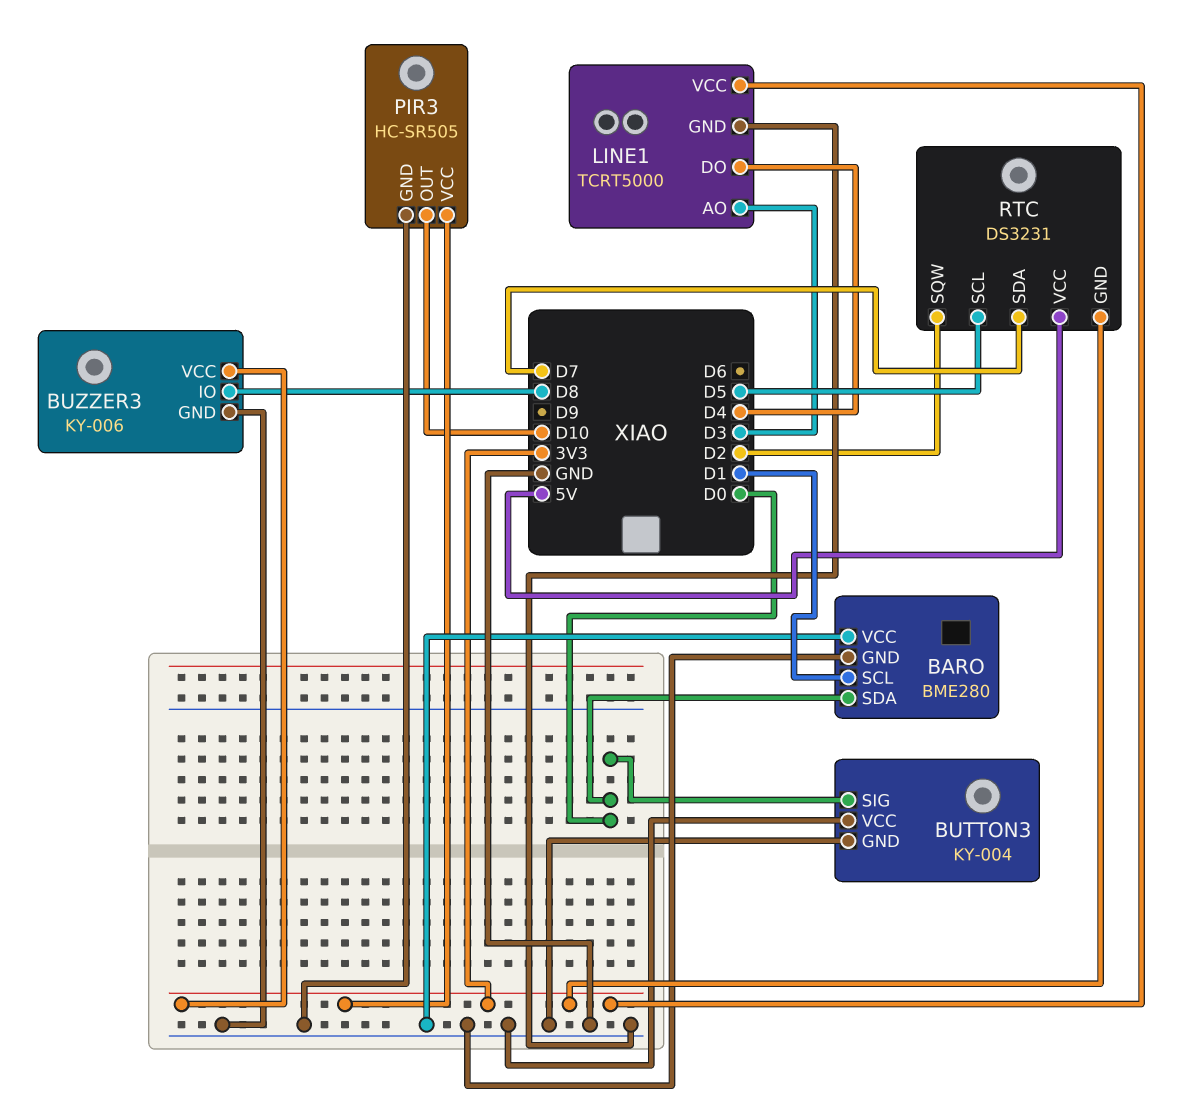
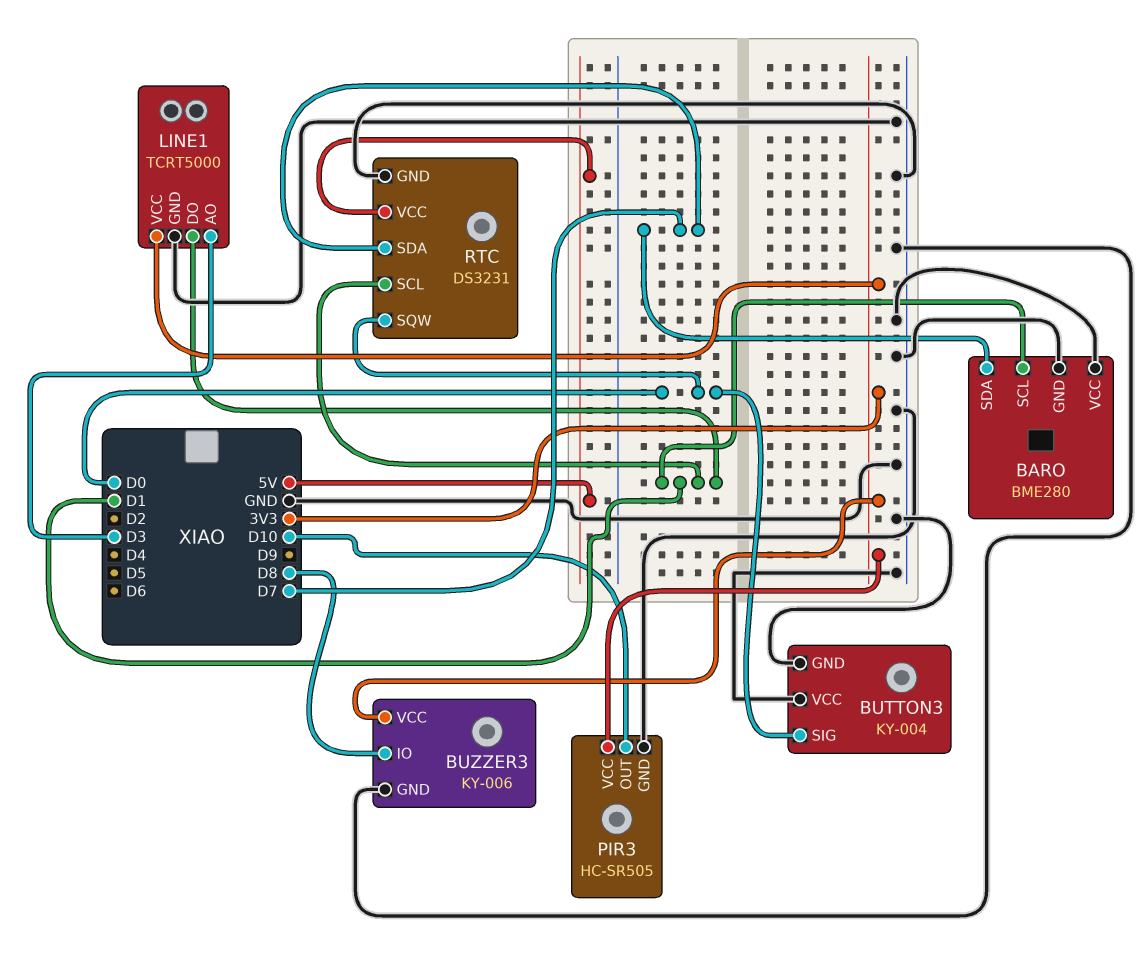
BARO pin SDA: D0 -> D7
LINE1 pin DO: D4 -> D1
RTC pin GND: 3V3 -> GND
RTC pin SCL: D5 -> D1
RTC pin SQW: D2 -> D0

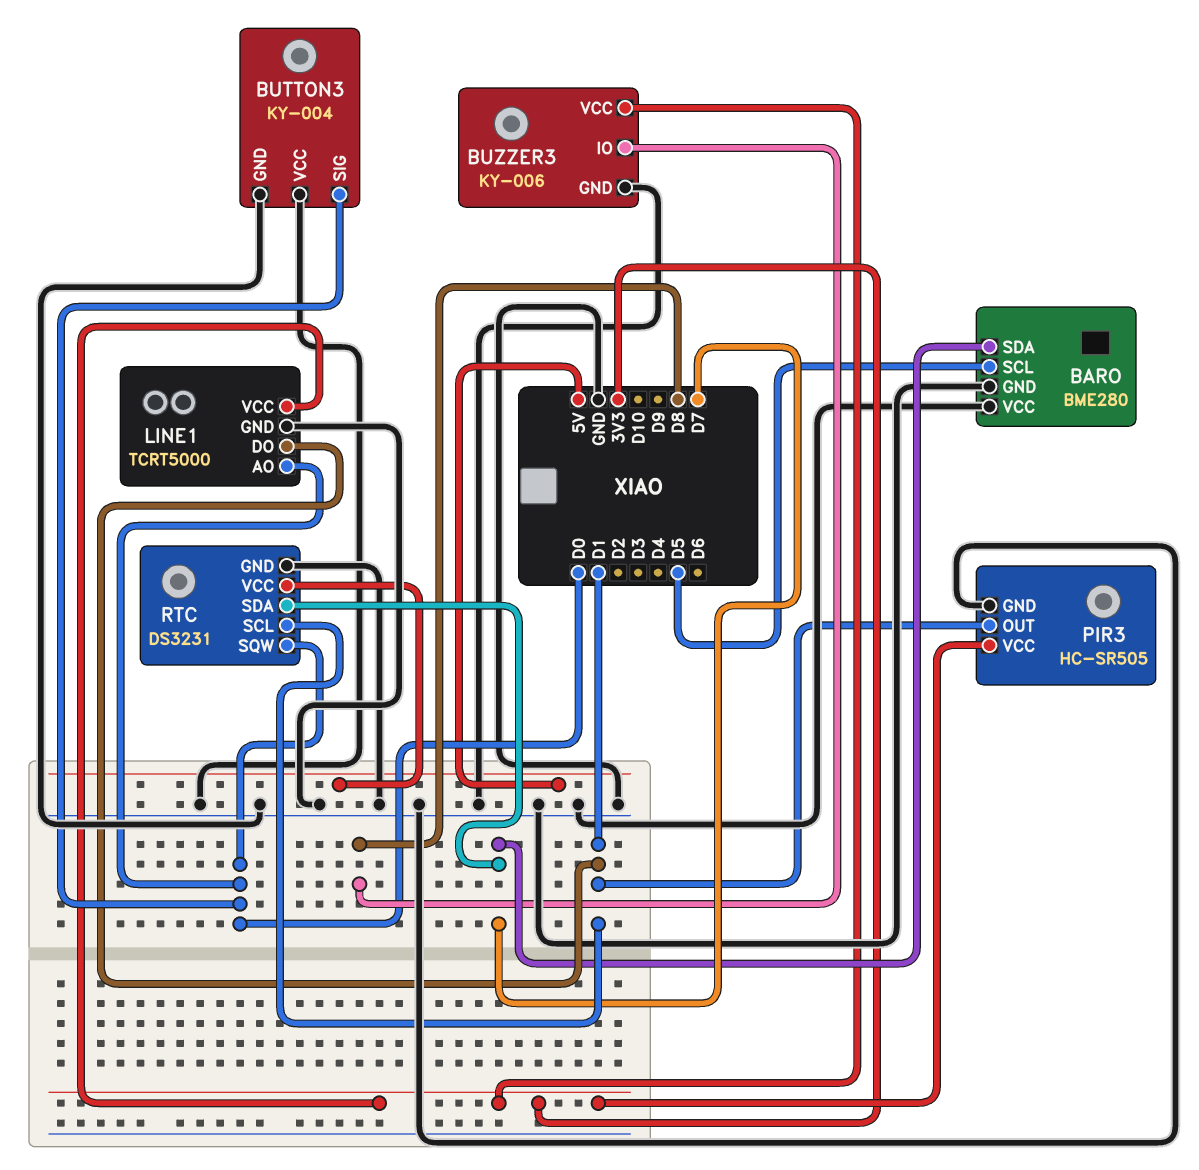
BARO pin SCL: D1 -> D5
LINE1 pin AO: D3 -> D0
PIR3 pin OUT: D10 -> D1

